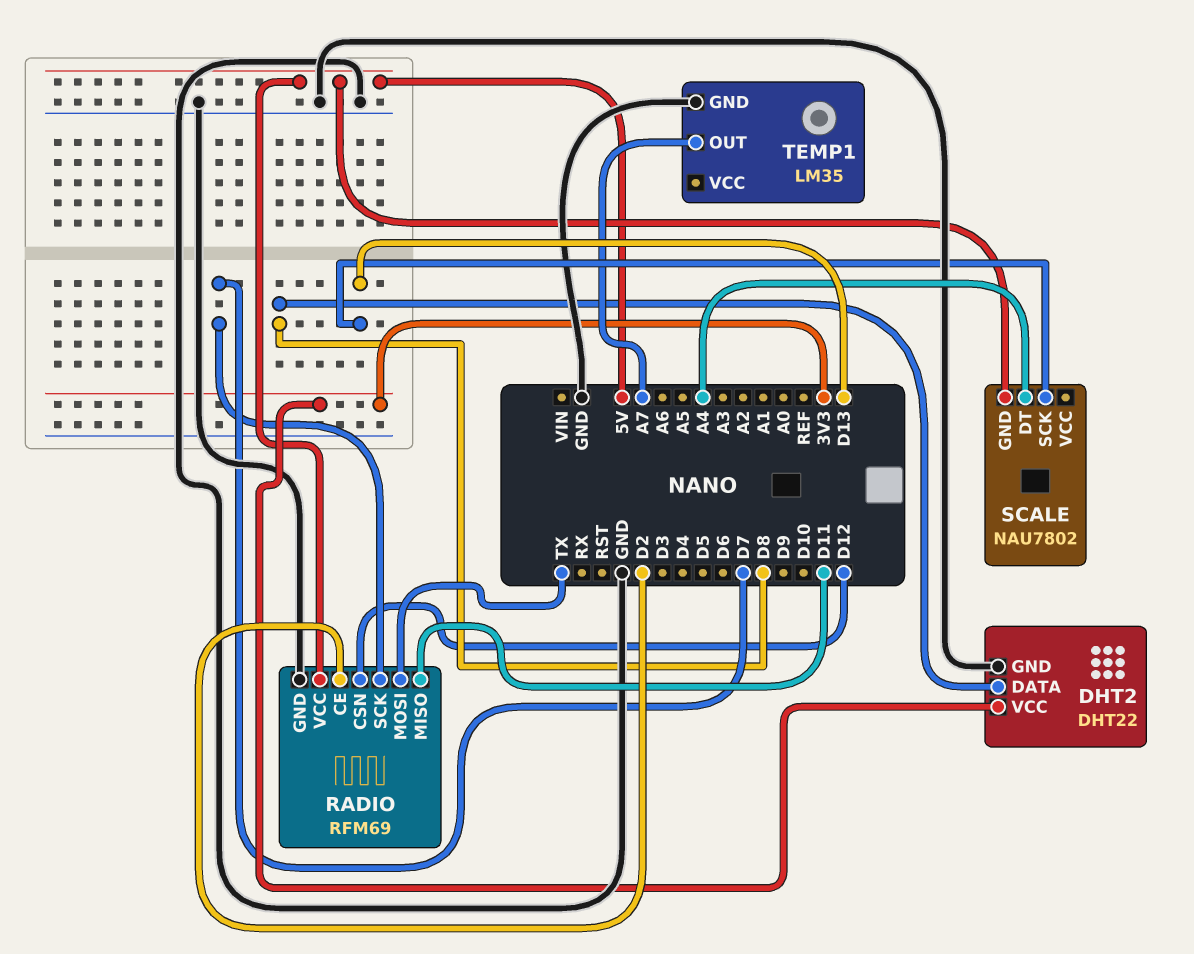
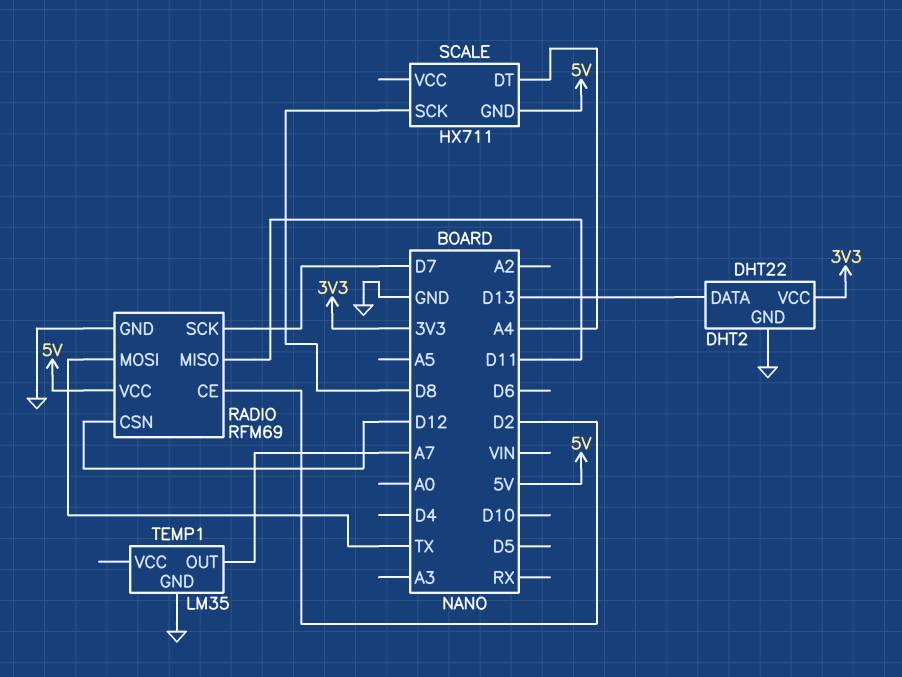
DHT2 pin DATA: D8 -> D13
SCALE: NAU7802 -> HX711
SCALE pin SCK: D13 -> D8

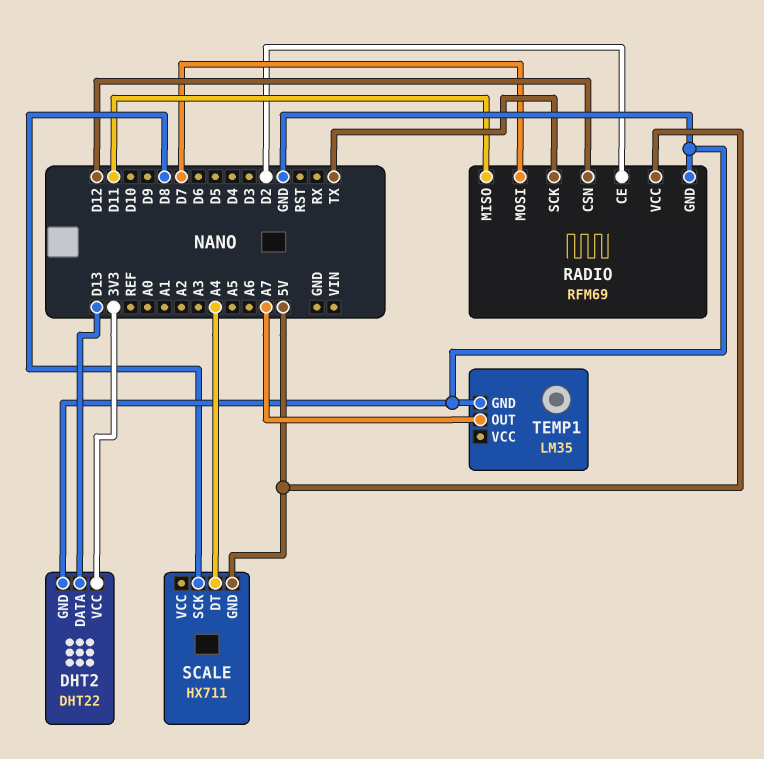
RADIO pin MOSI: TX -> D7
RADIO pin SCK: D7 -> TX

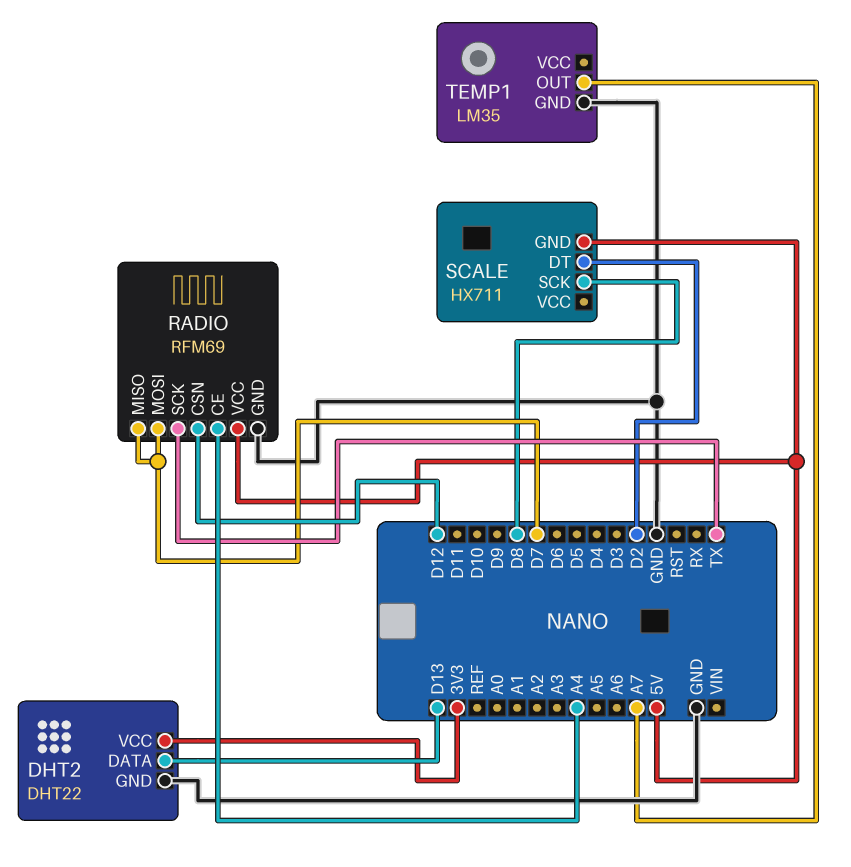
RADIO pin CE: D2 -> A4
RADIO pin MISO: D11 -> D7
SCALE pin DT: A4 -> D2

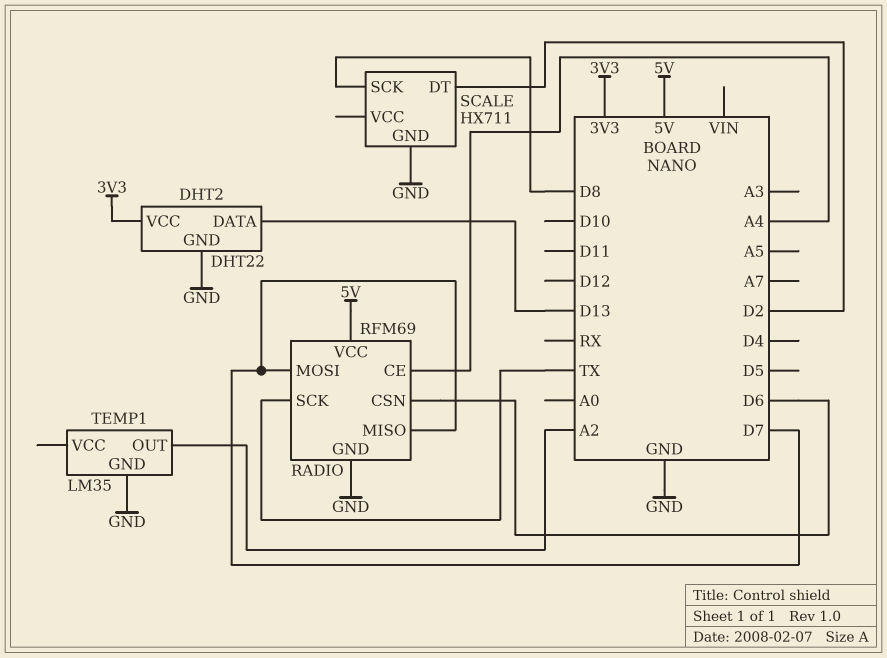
RADIO pin CSN: D12 -> D6
SCALE pin GND: 5V -> GND
TEMP1 pin OUT: A7 -> A2

